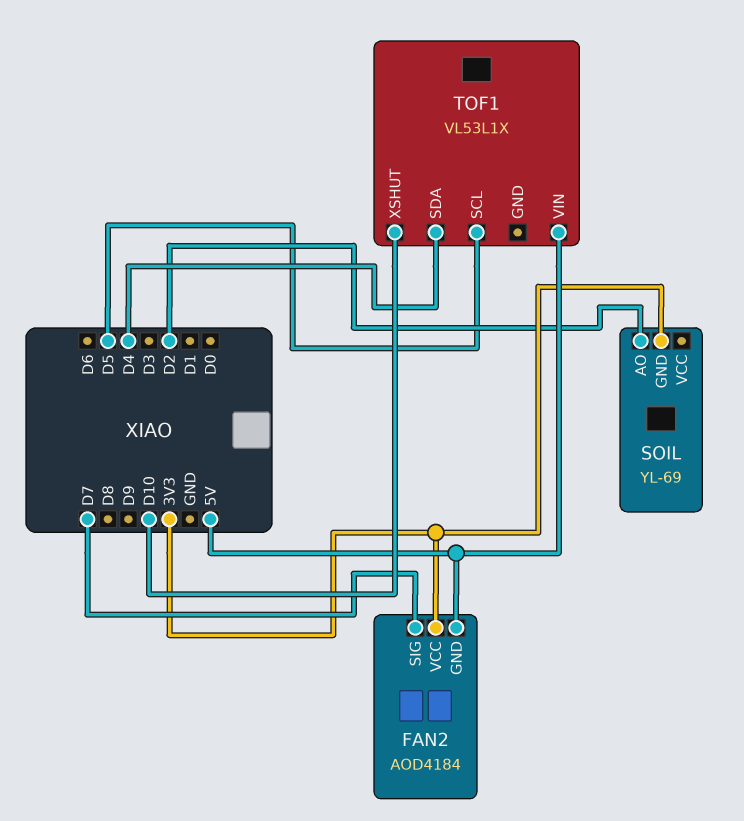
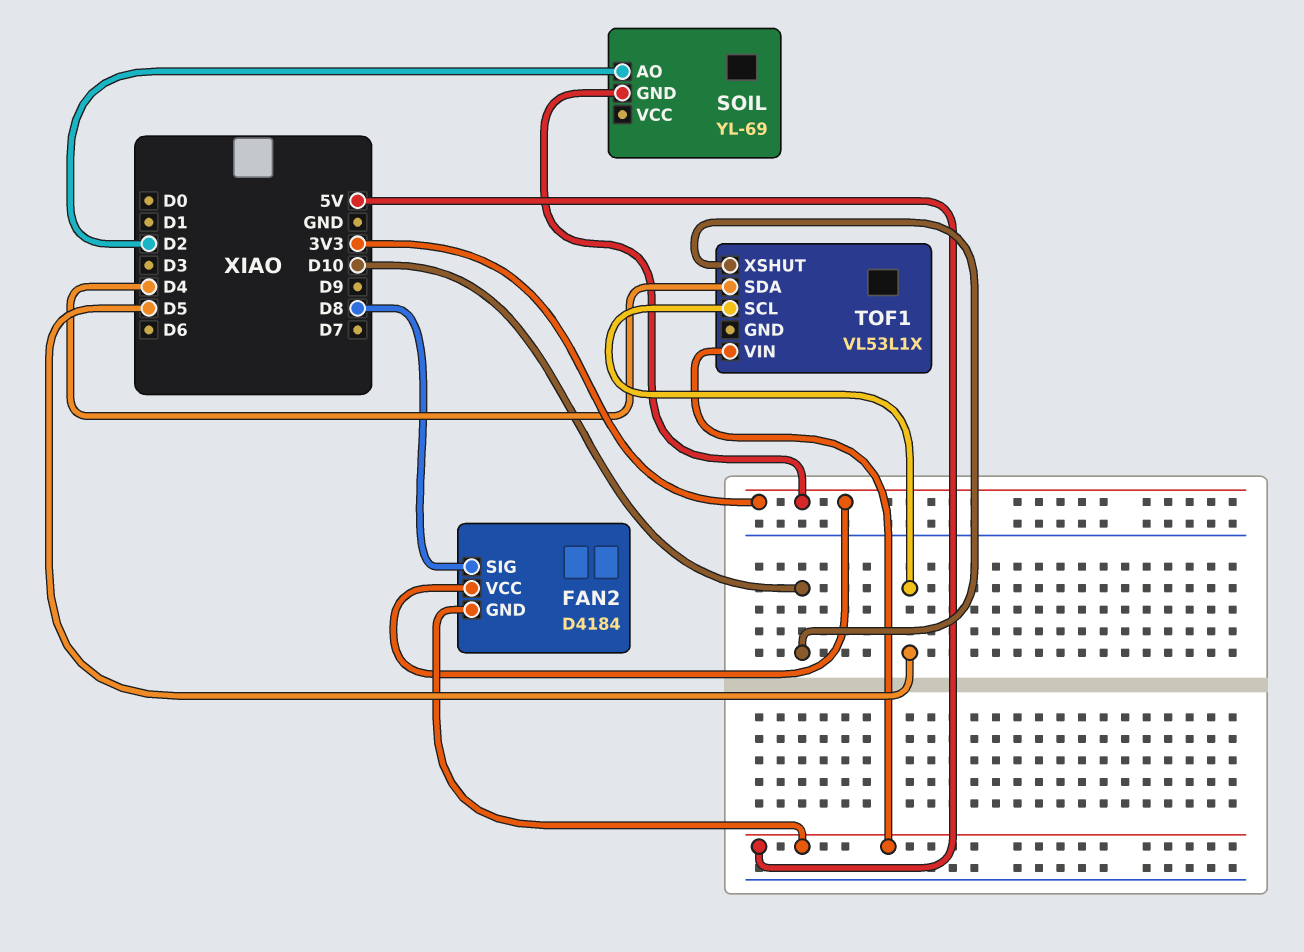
FAN2: AOD4184 -> D4184
FAN2 pin SIG: D7 -> D8

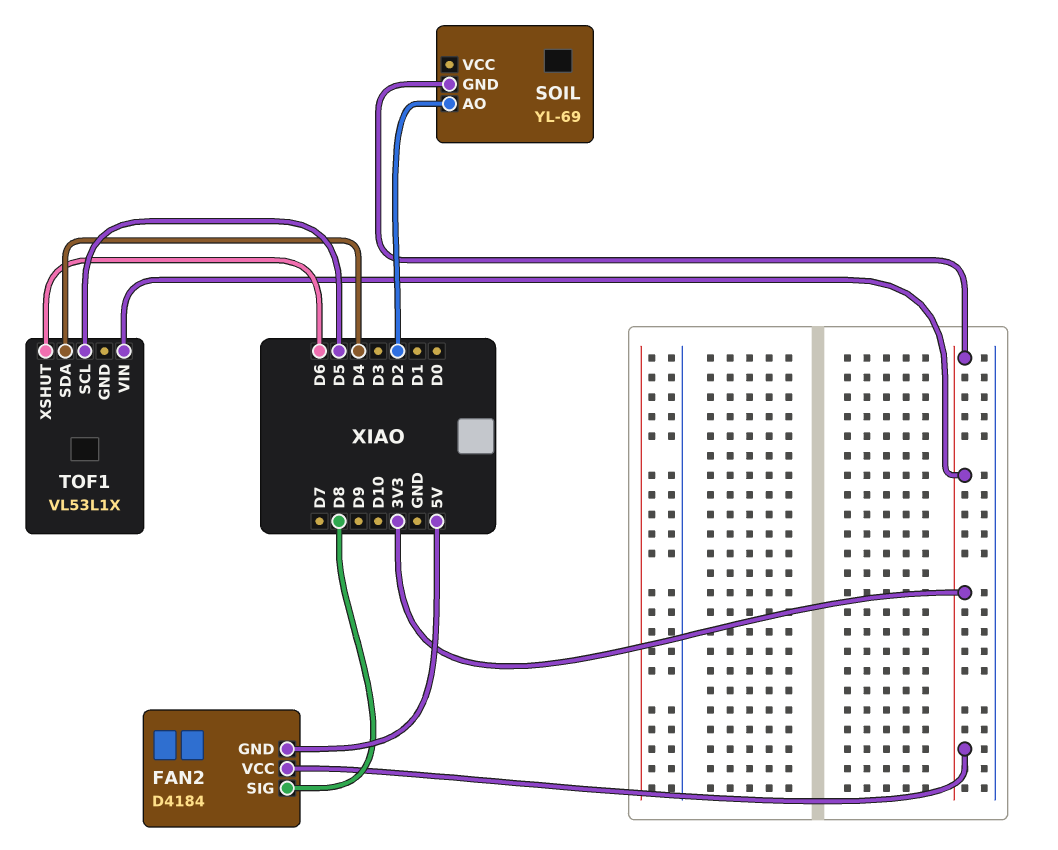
TOF1 pin VIN: 5V -> 3V3
TOF1 pin XSHUT: D10 -> D6

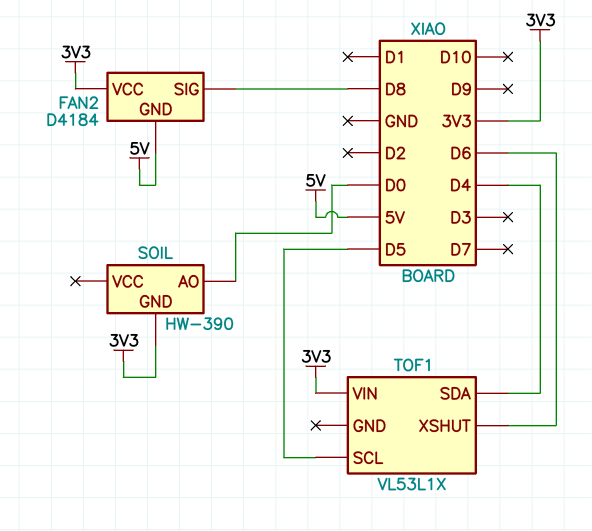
SOIL: YL-69 -> HW-390
SOIL pin AO: D2 -> D0

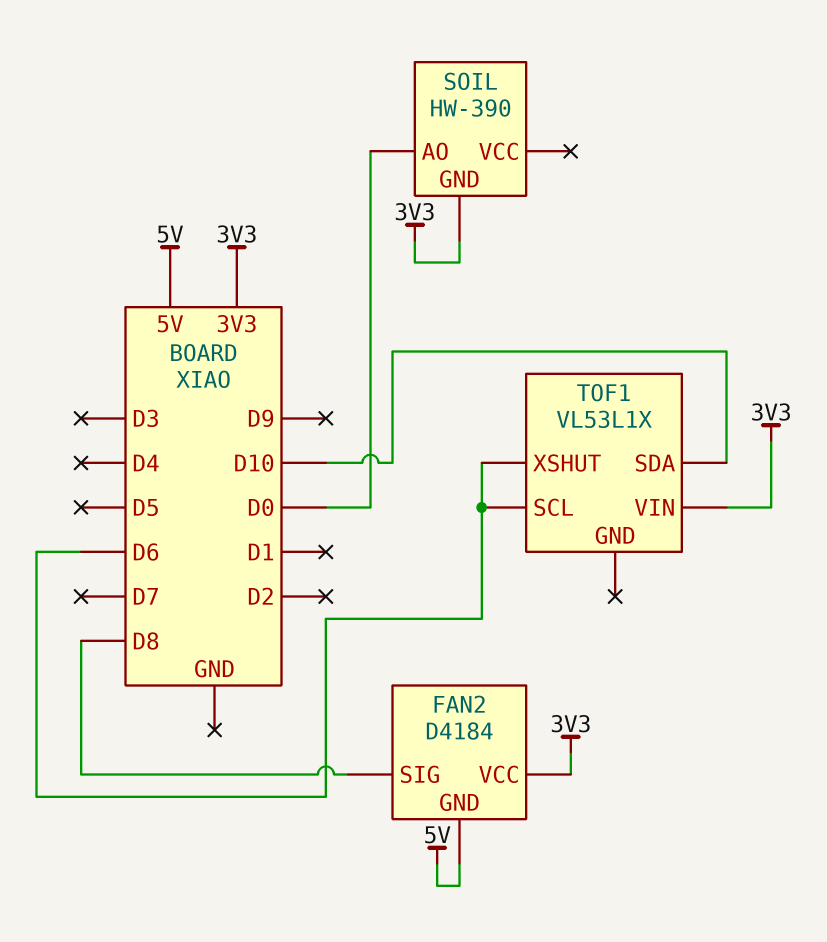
TOF1 pin SCL: D5 -> D6
TOF1 pin SDA: D4 -> D10

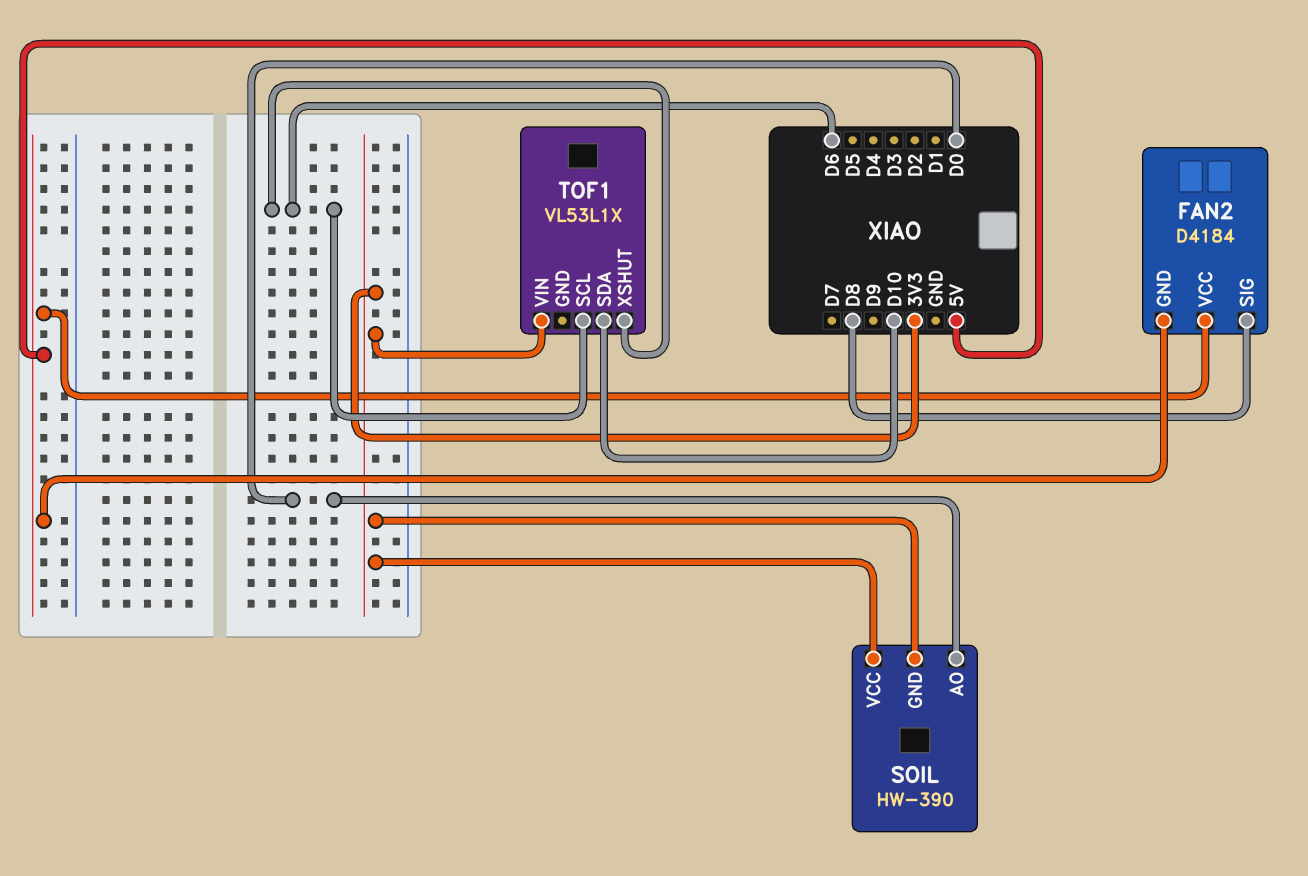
FAN2 pin VCC: 3V3 -> 5V
SOIL pin VCC: none -> 3V3

